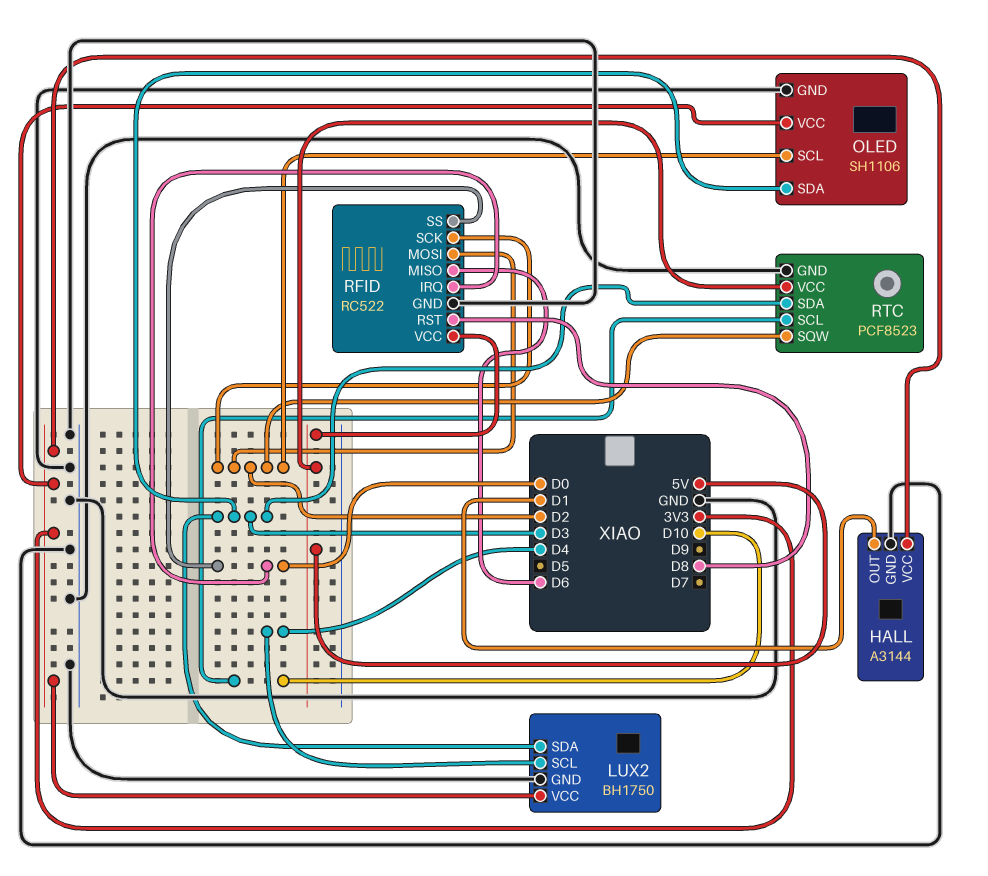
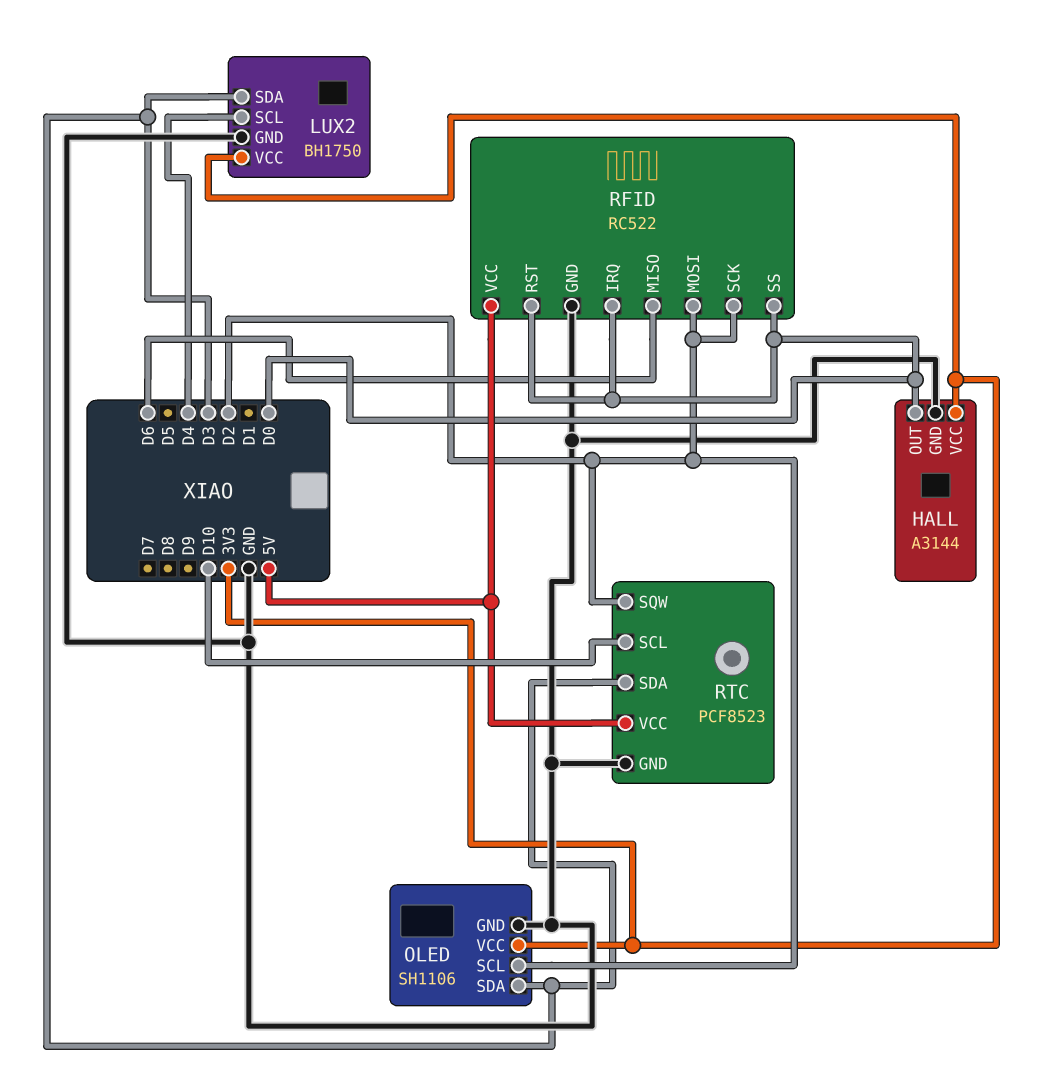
HALL pin OUT: D1 -> D0
RFID pin RST: D8 -> D0

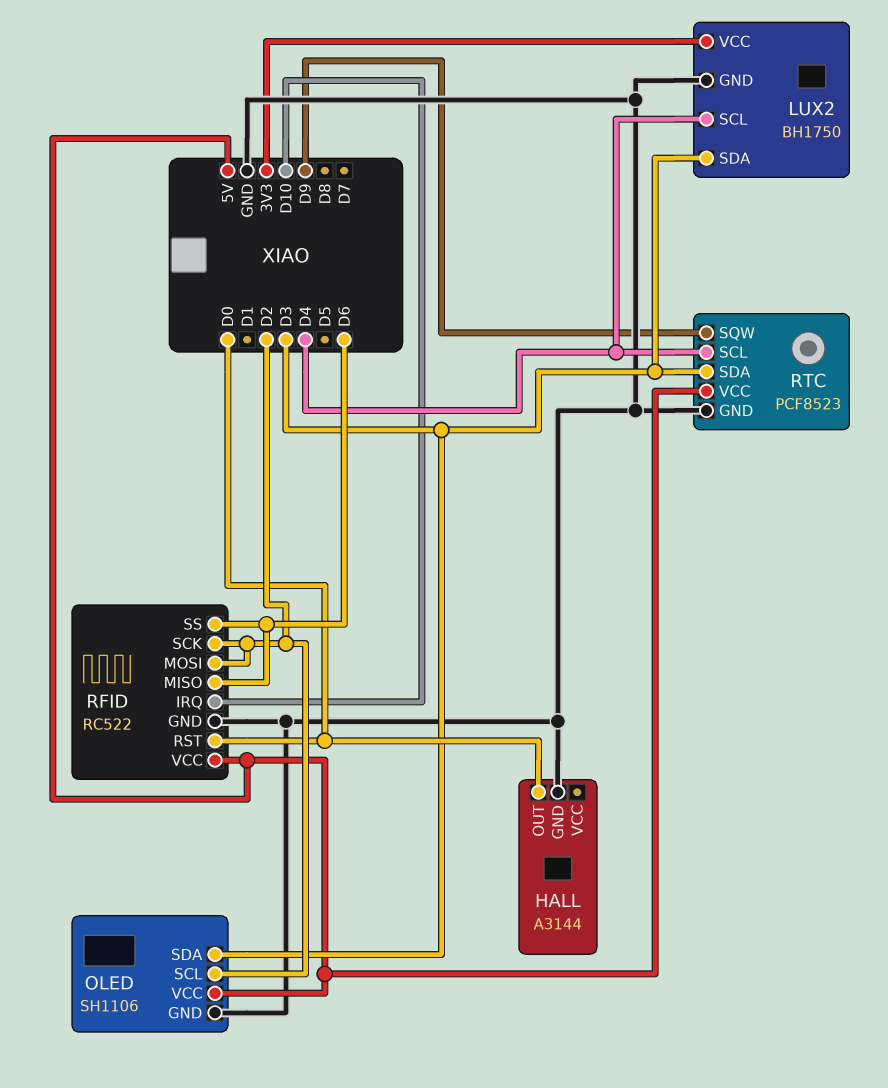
HALL pin VCC: 3V3 -> none
OLED pin VCC: 3V3 -> 5V
RFID pin IRQ: D0 -> D10
RFID pin SS: D0 -> D6
RTC pin SCL: D10 -> D4
RTC pin SQW: D2 -> D9

